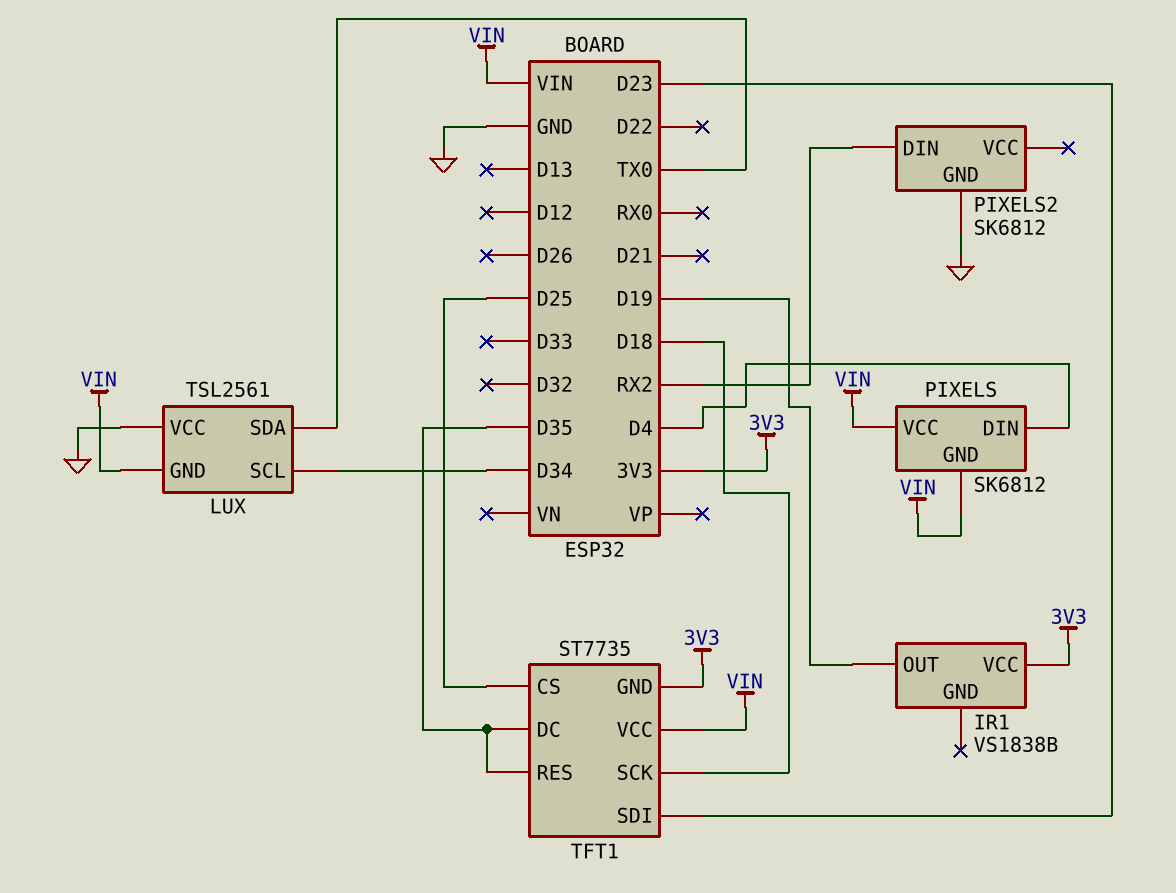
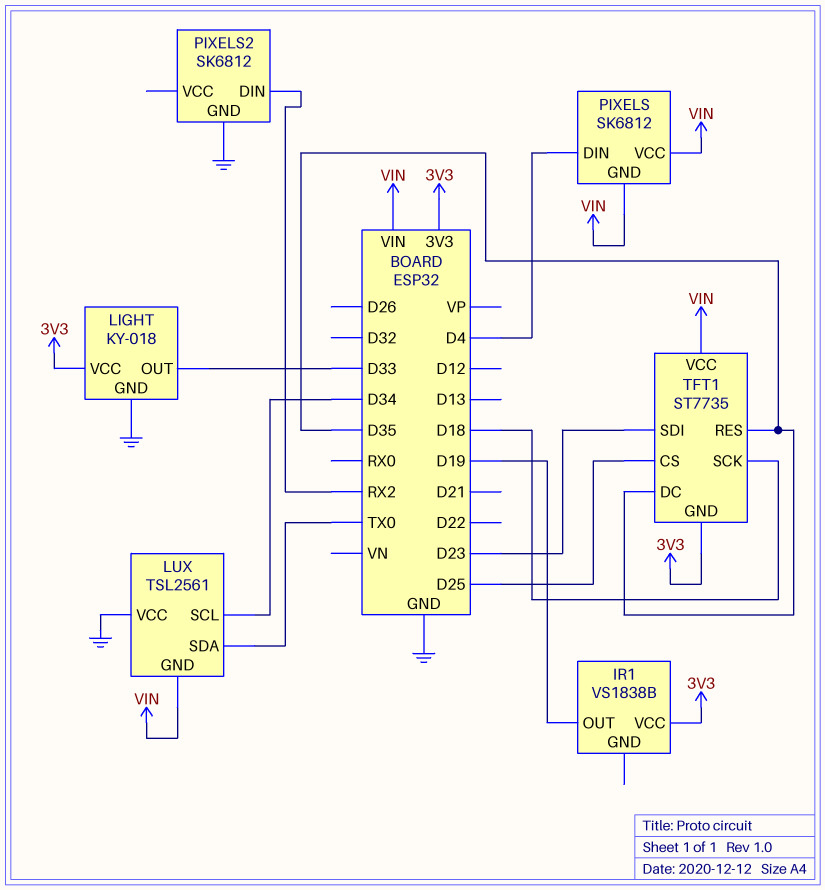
LIGHT: none -> KY-018
LIGHT pin GND: none -> GND
LIGHT pin OUT: none -> D33
LIGHT pin VCC: none -> 3V3

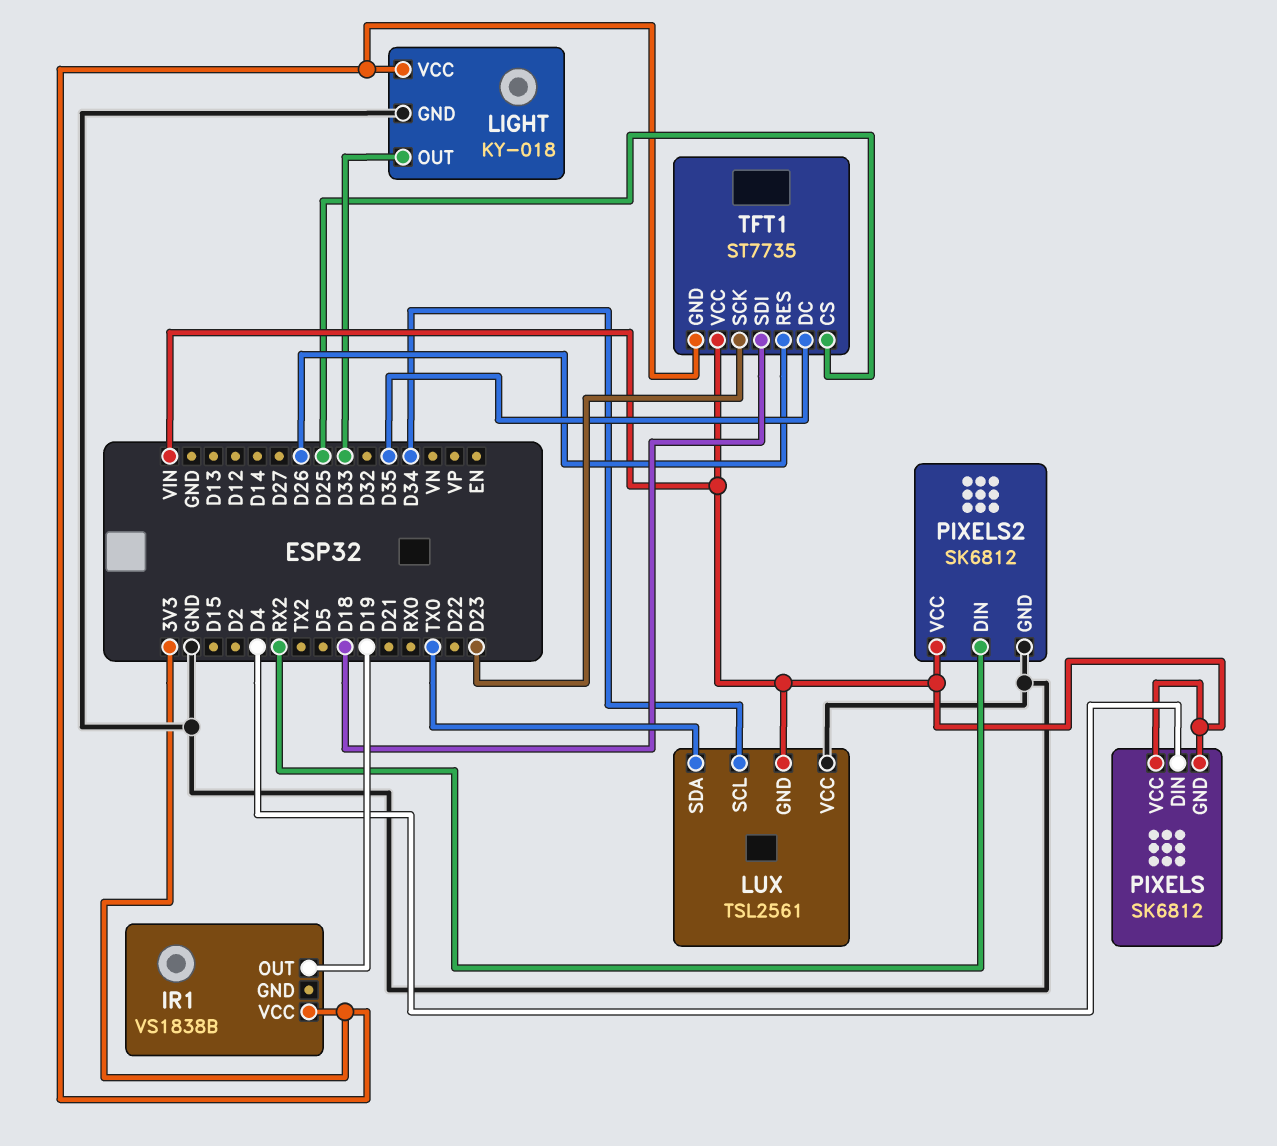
PIXELS2 pin VCC: none -> VIN
TFT1 pin RES: D35 -> D26
TFT1 pin SCK: D18 -> D23
TFT1 pin SDI: D23 -> D18

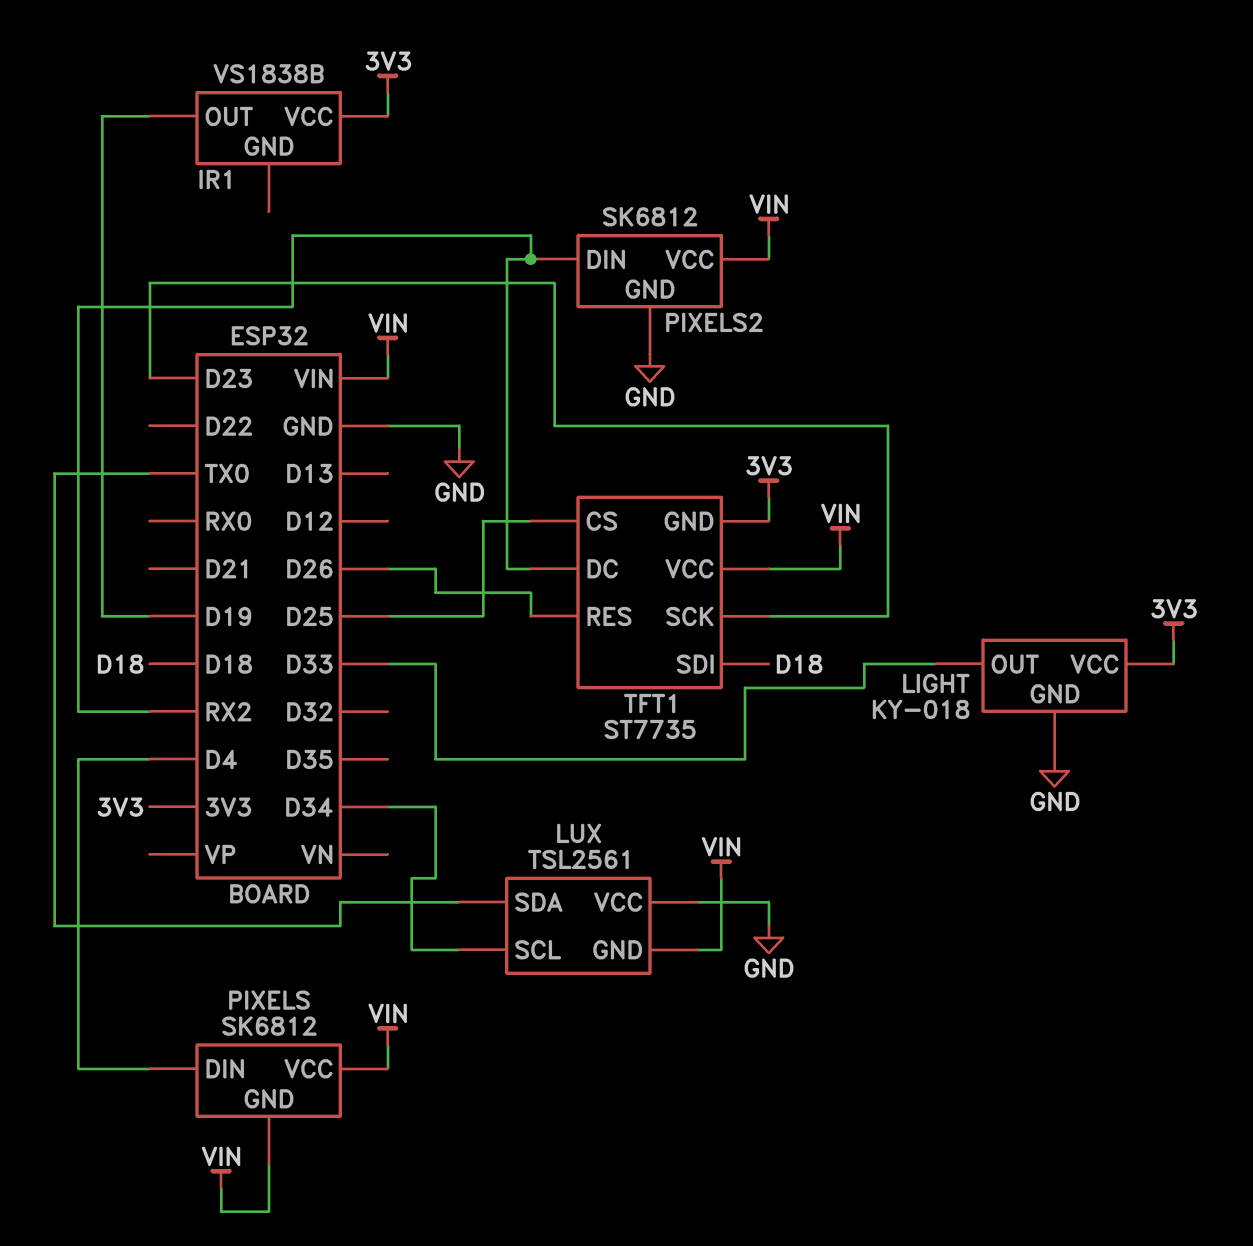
TFT1 pin DC: D35 -> RX2

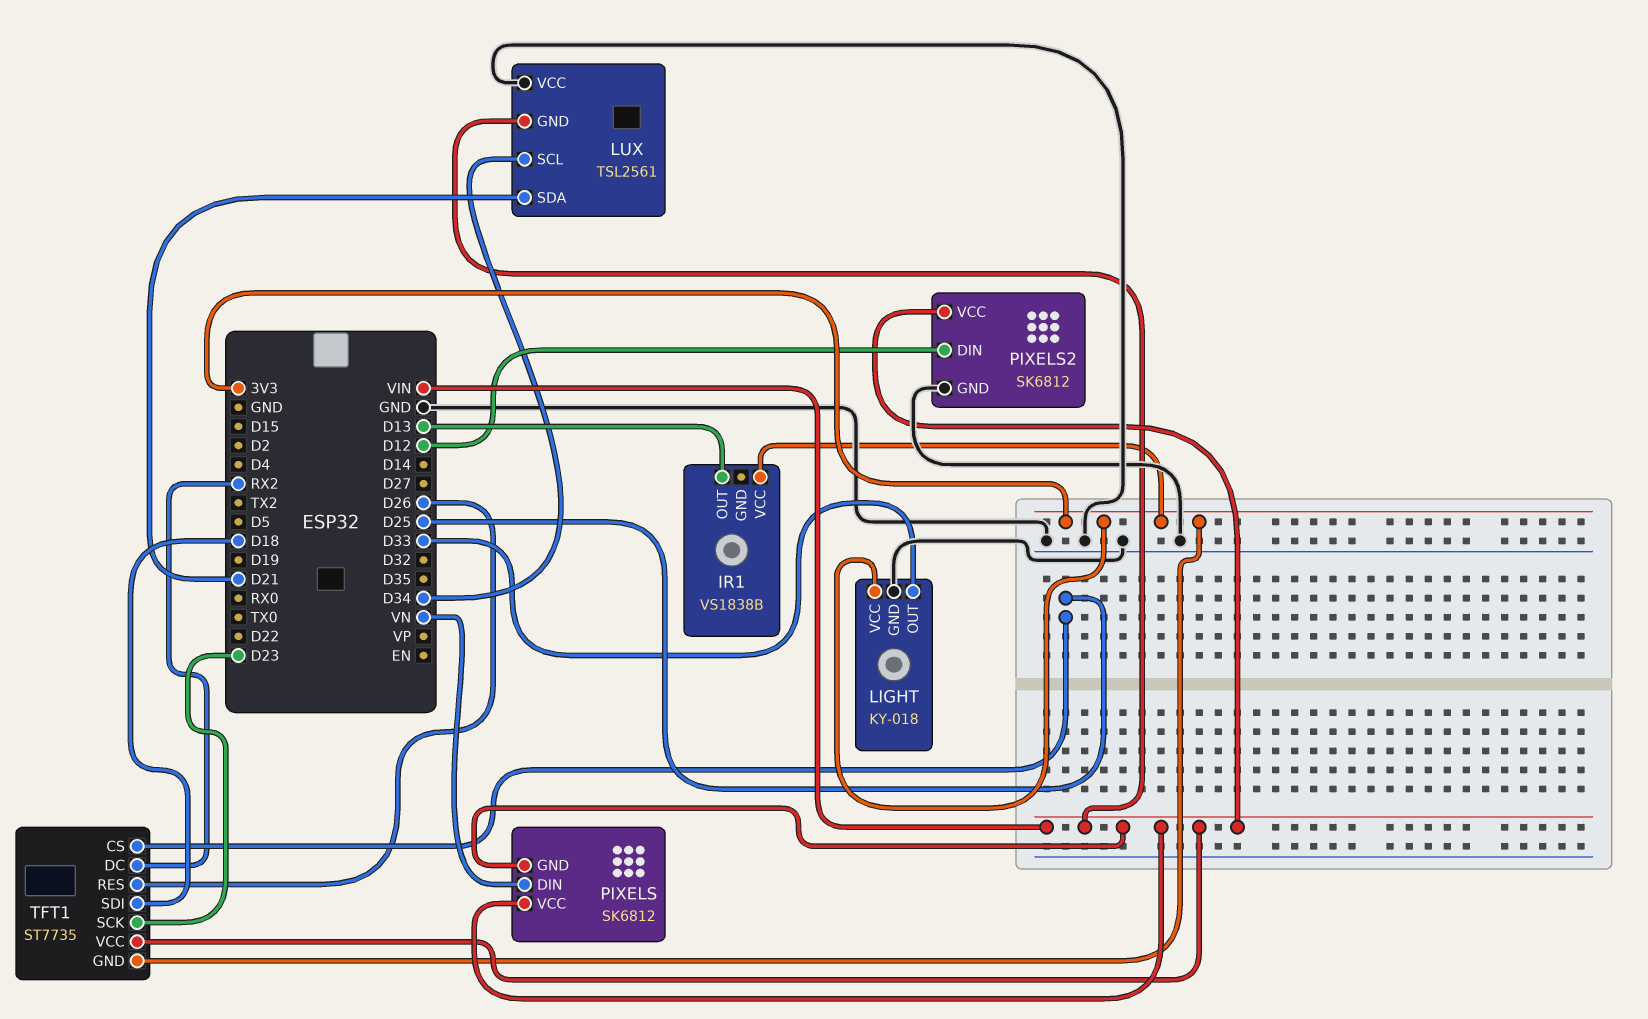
IR1 pin OUT: D19 -> D13
LUX pin SDA: TX0 -> D21
PIXELS pin DIN: D4 -> VN
PIXELS2 pin DIN: RX2 -> D12

